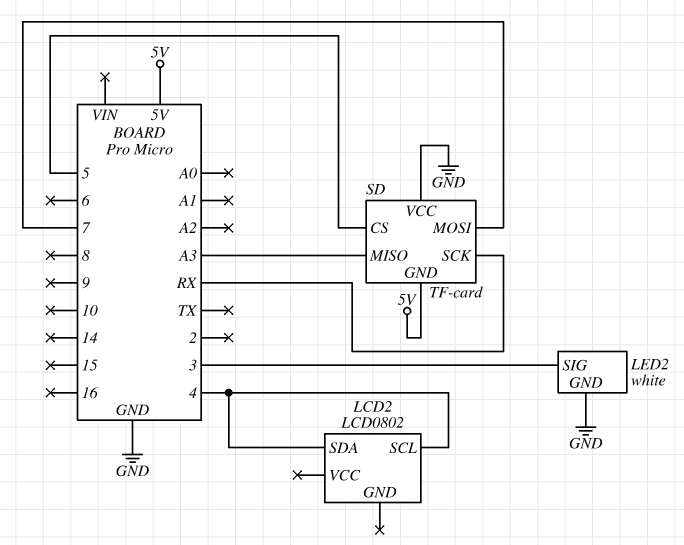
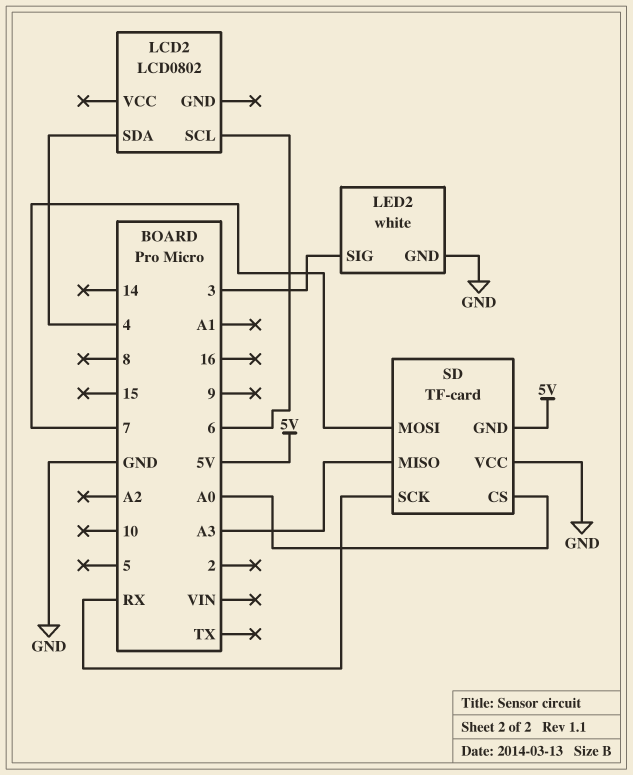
LCD2 pin SCL: 4 -> 6
SD pin CS: 5 -> A0

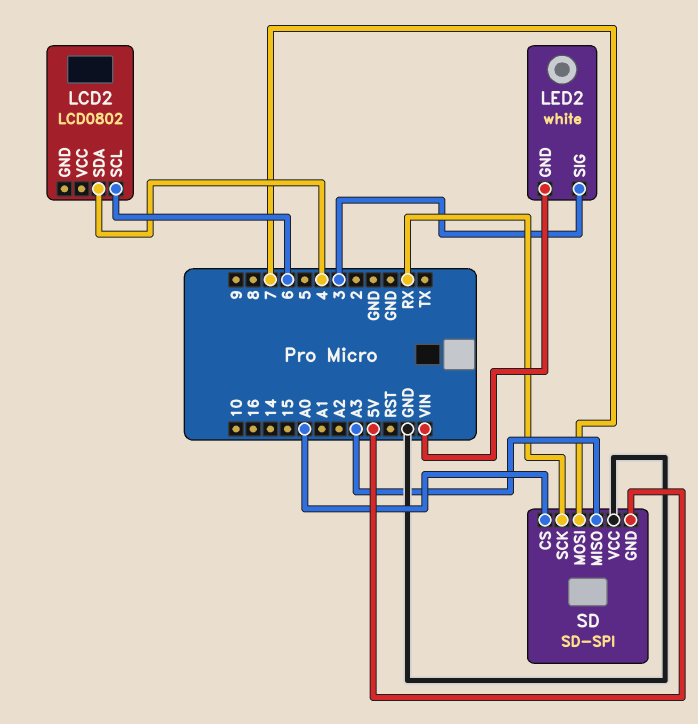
LED2 pin GND: GND -> VIN
SD: TF-card -> SD-SPI

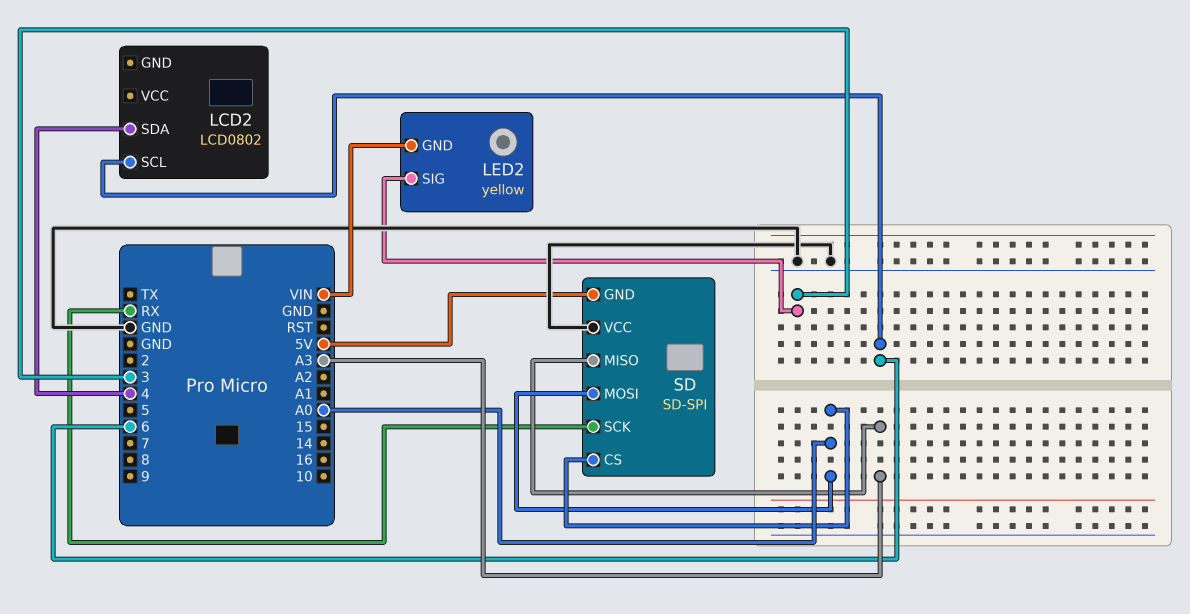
LED2: white -> yellow
SD pin MOSI: 7 -> A0

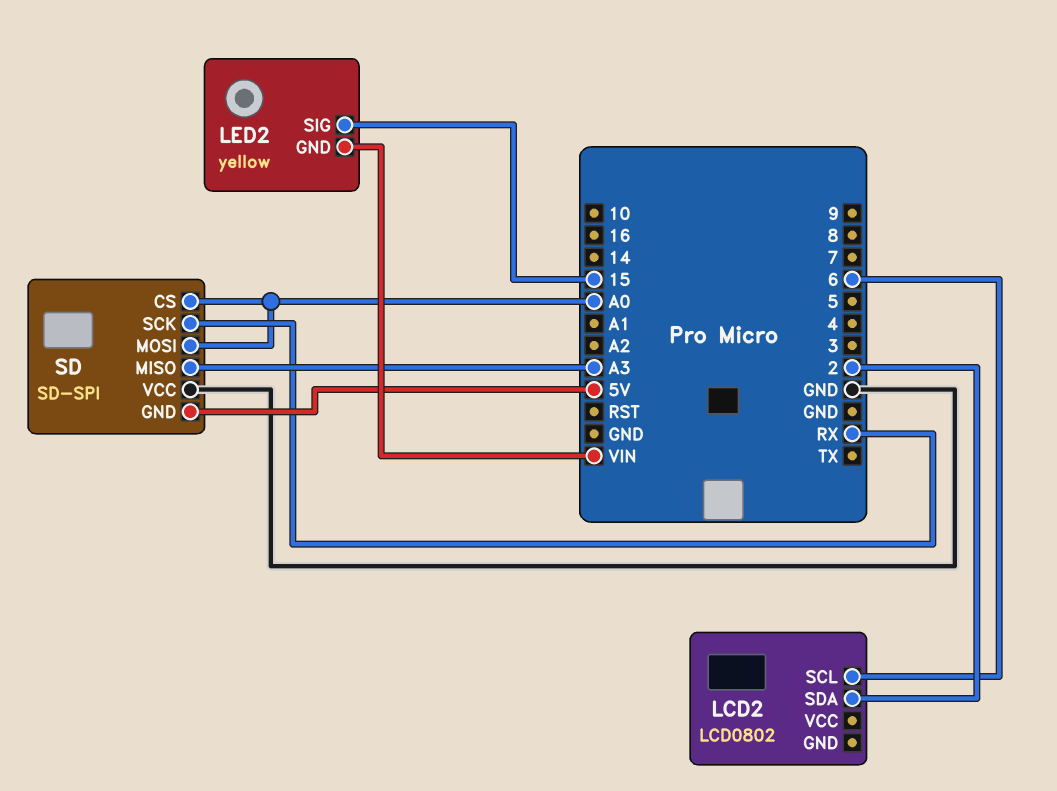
LCD2 pin SDA: 4 -> 2
LED2 pin SIG: 3 -> 15

